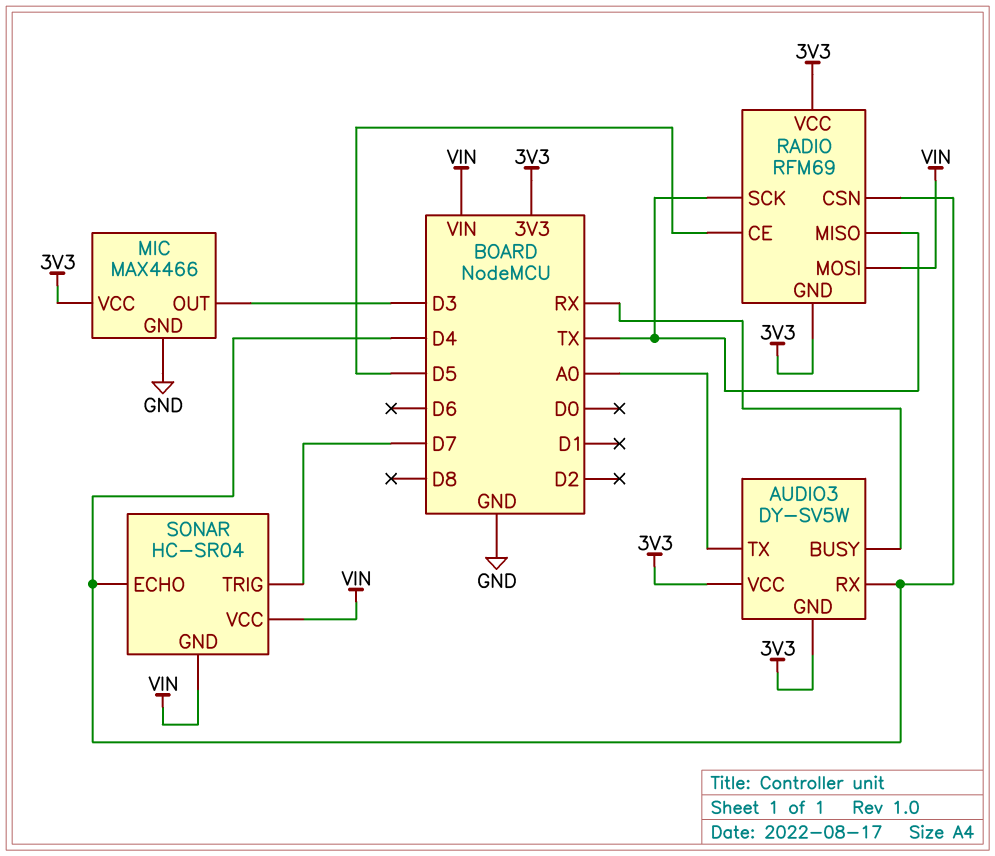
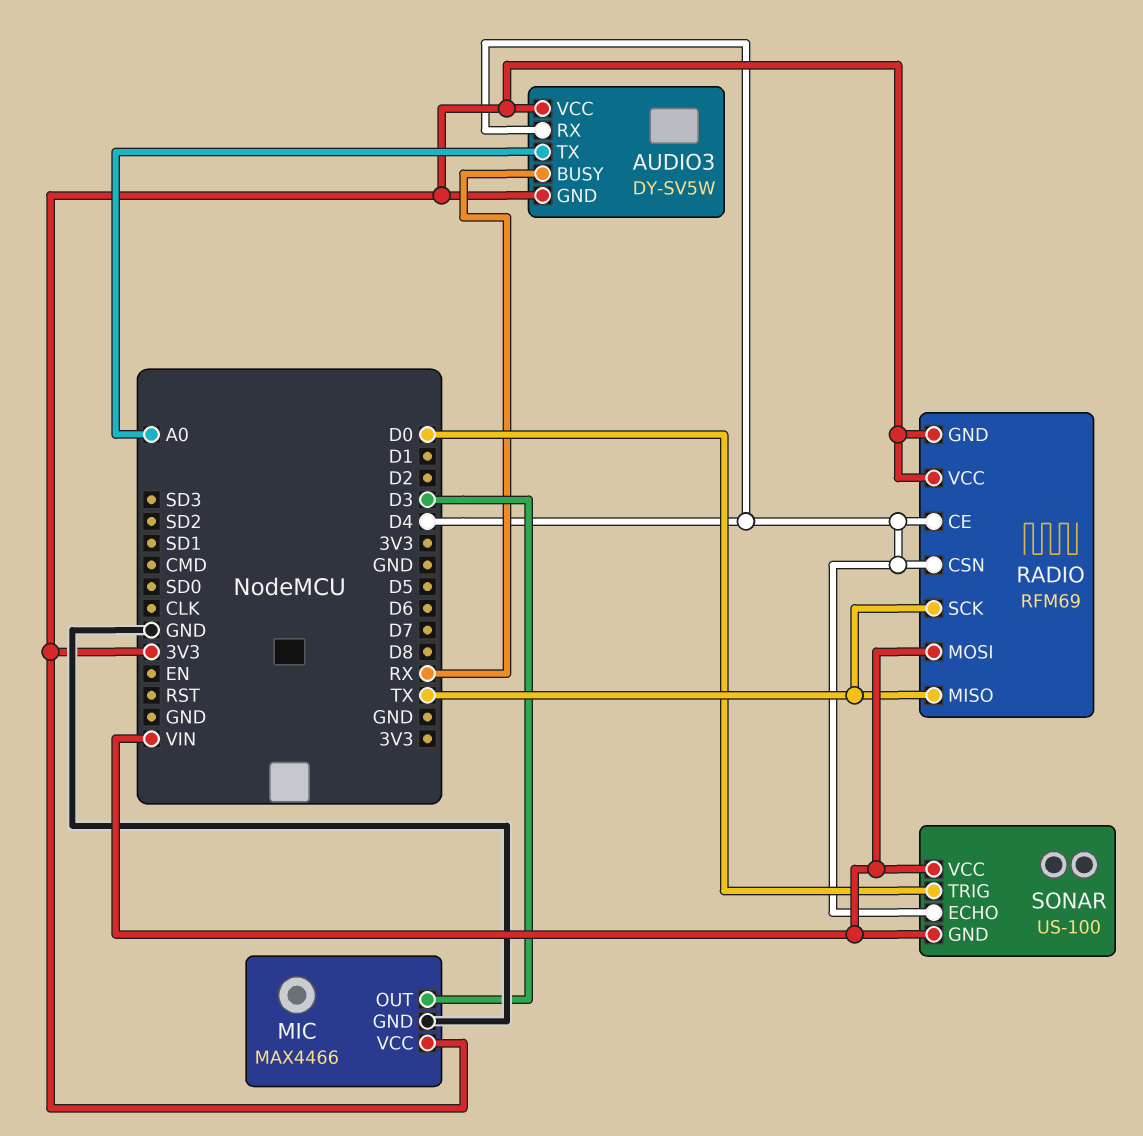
RADIO pin CE: D5 -> D4
SONAR: HC-SR04 -> US-100
SONAR pin TRIG: D7 -> D0

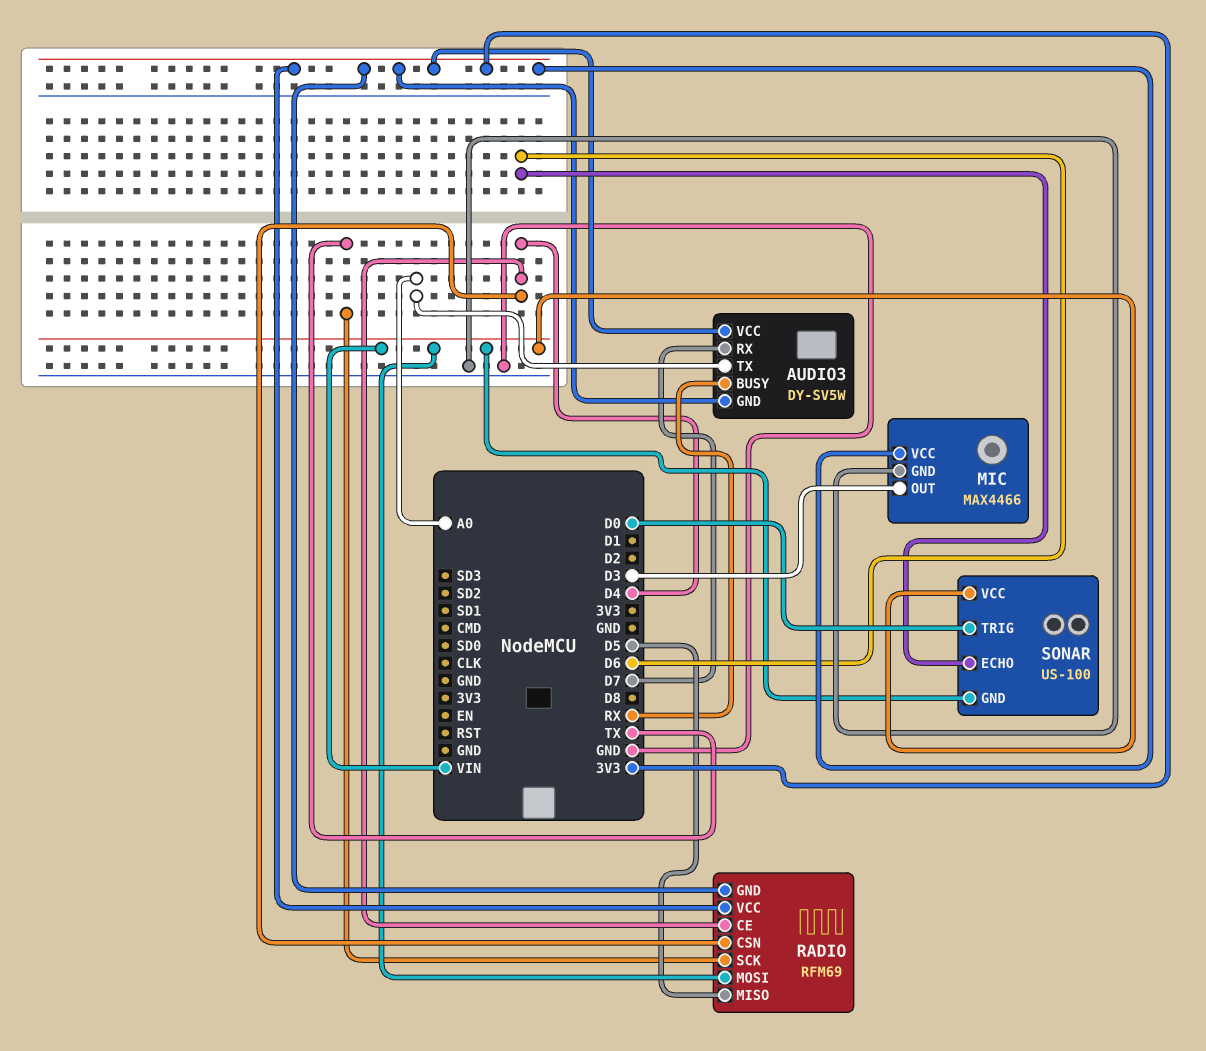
AUDIO3 pin RX: D4 -> D7
RADIO pin MISO: TX -> D5
SONAR pin ECHO: D4 -> D6

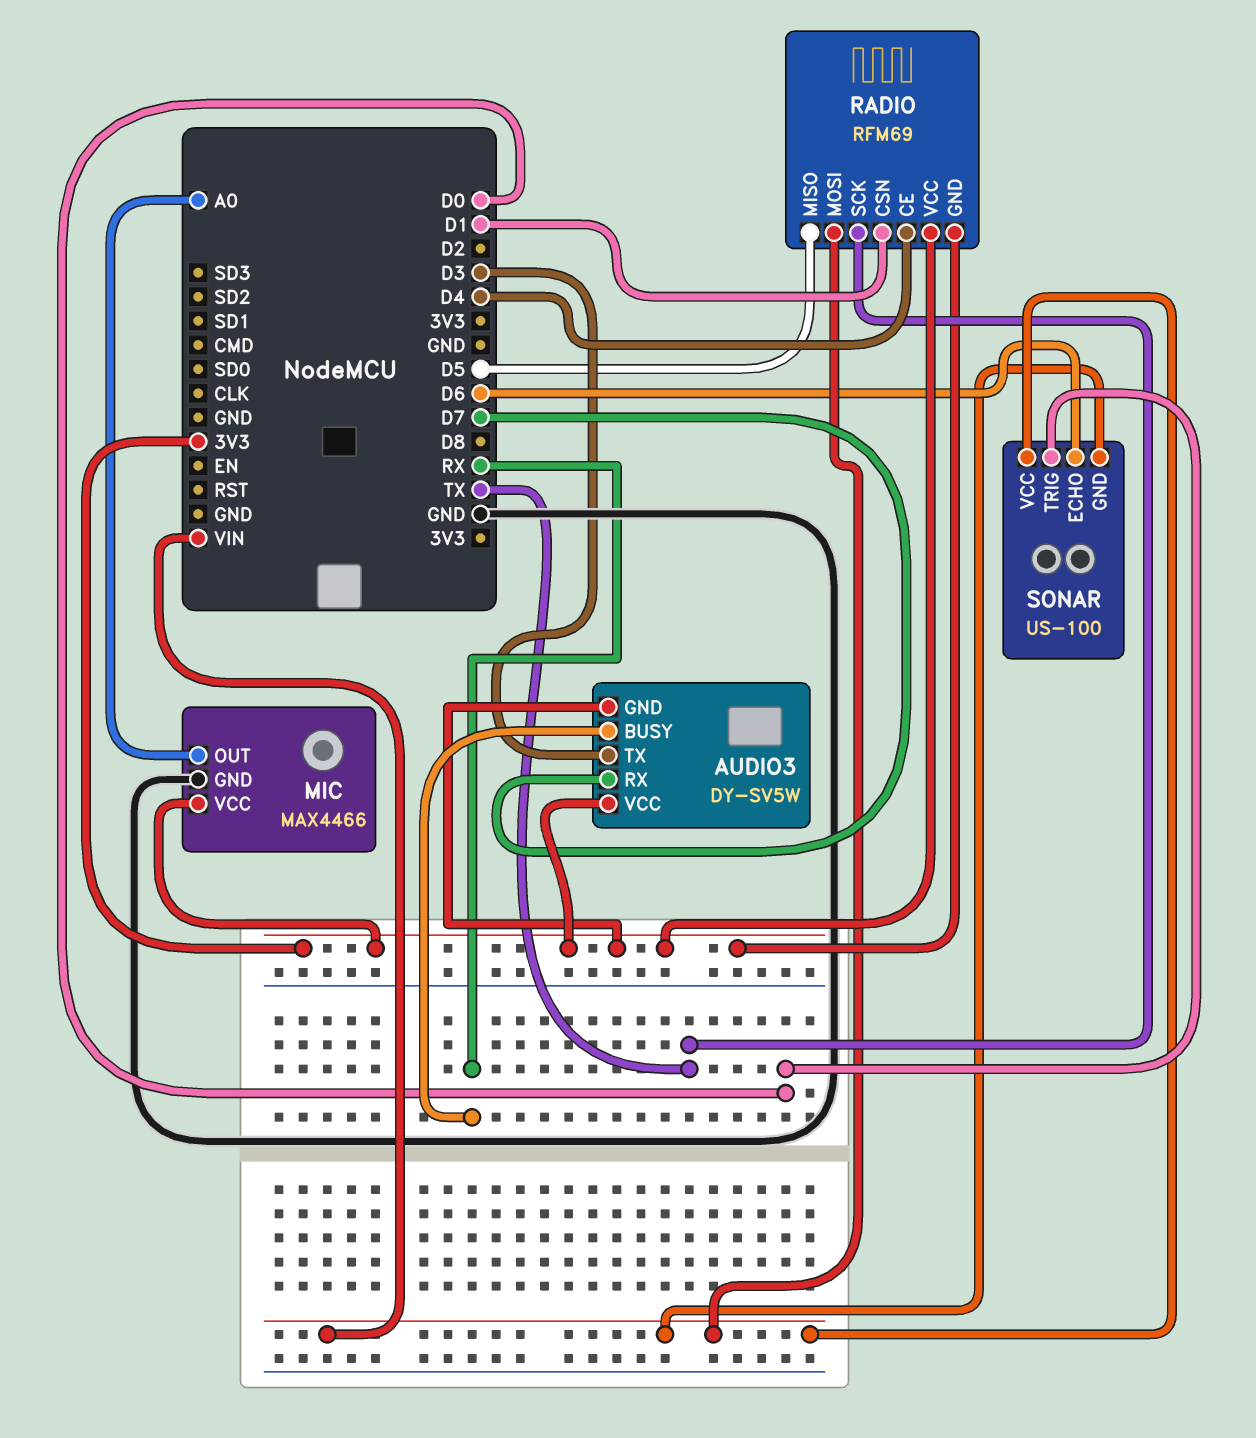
AUDIO3 pin TX: A0 -> D3
MIC pin OUT: D3 -> A0
RADIO pin CSN: D4 -> D1

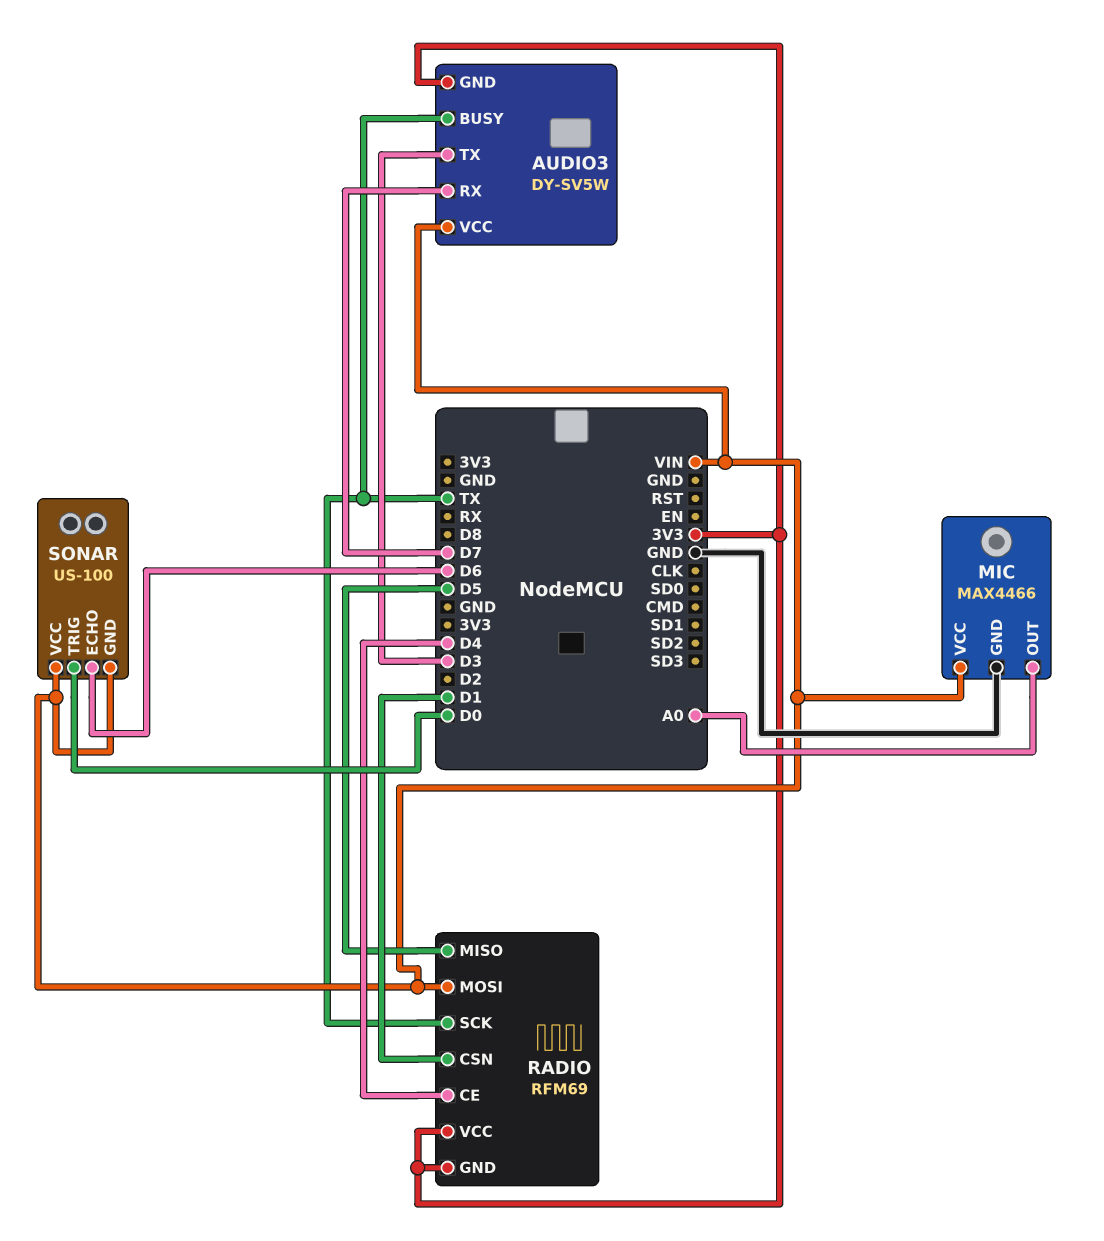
AUDIO3 pin BUSY: RX -> TX
AUDIO3 pin VCC: 3V3 -> VIN
MIC pin VCC: 3V3 -> VIN

